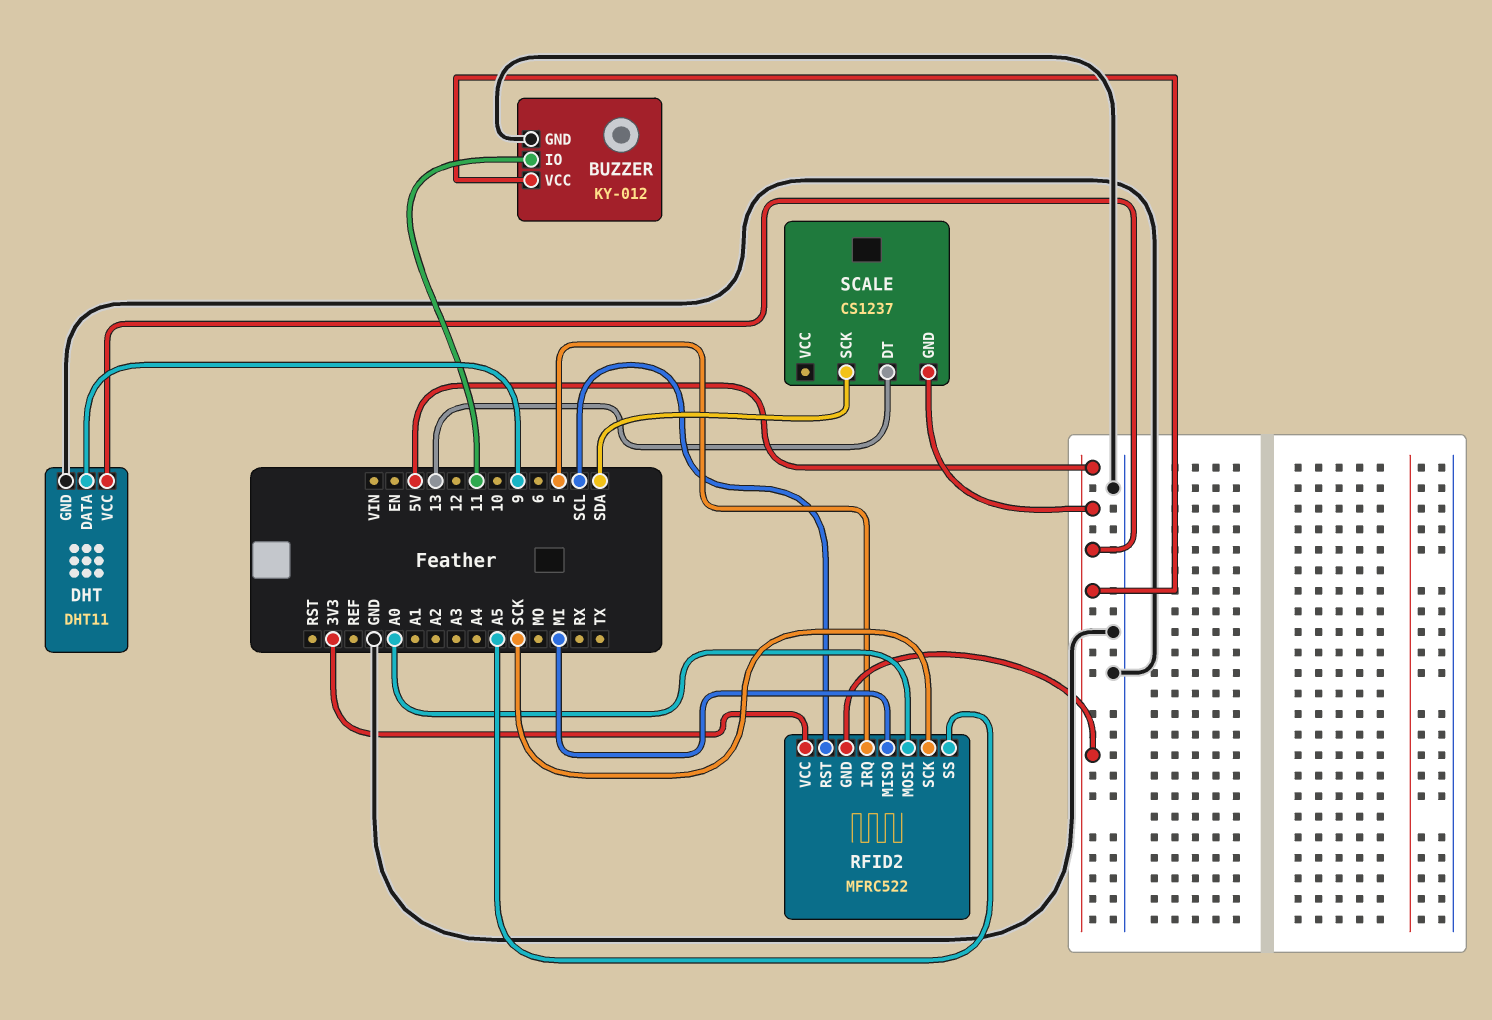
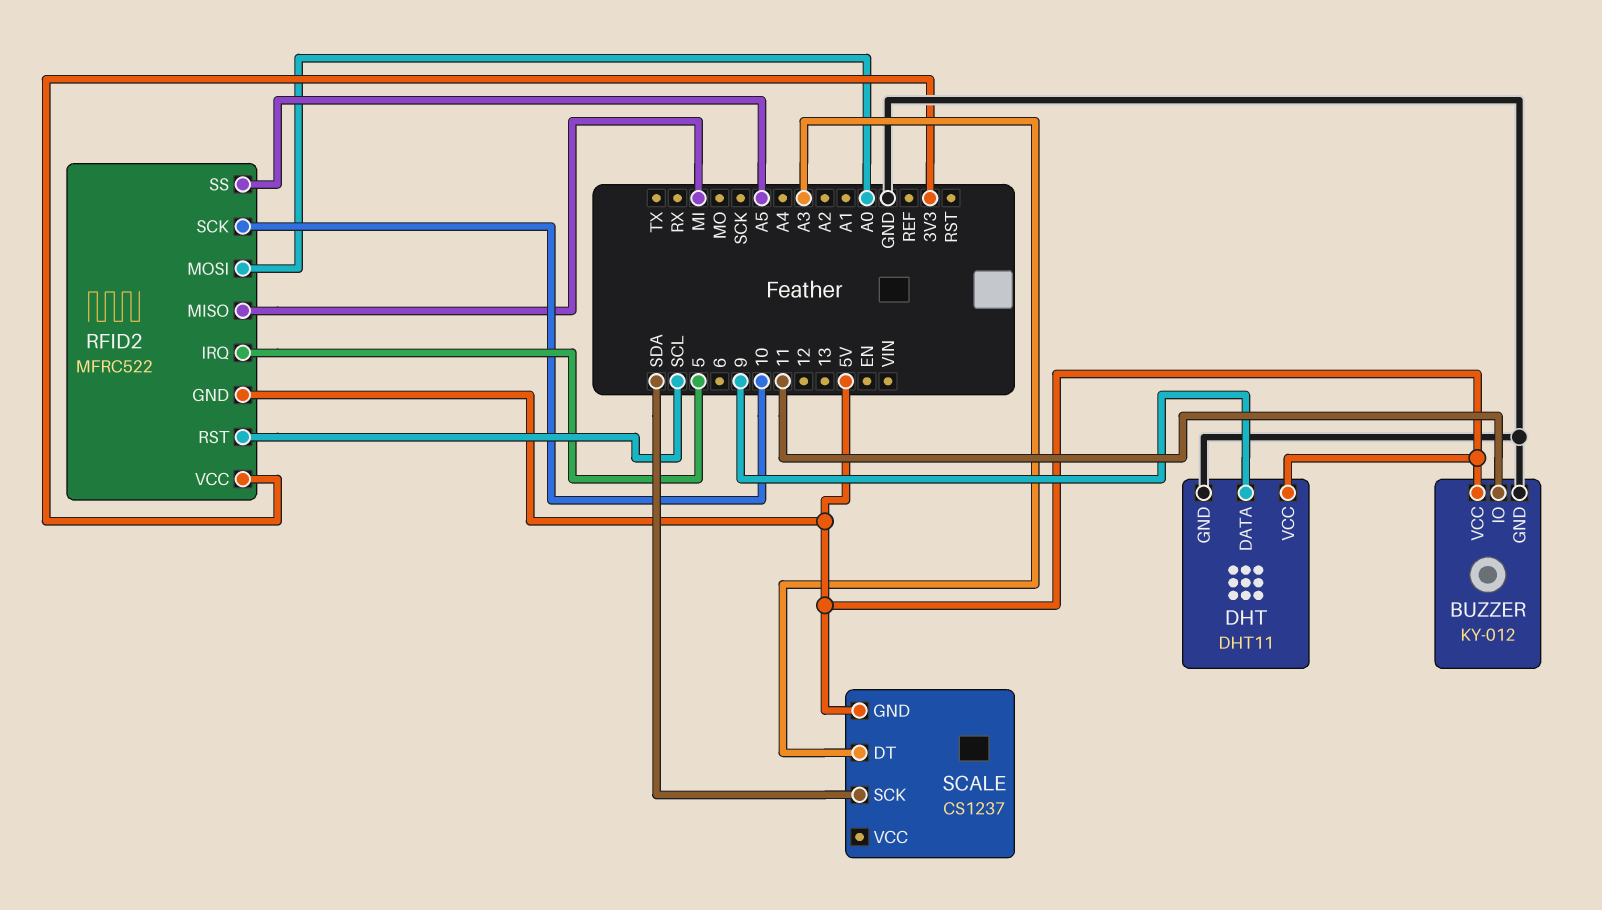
RFID2 pin SCK: SCK -> 10
SCALE pin DT: 13 -> A3

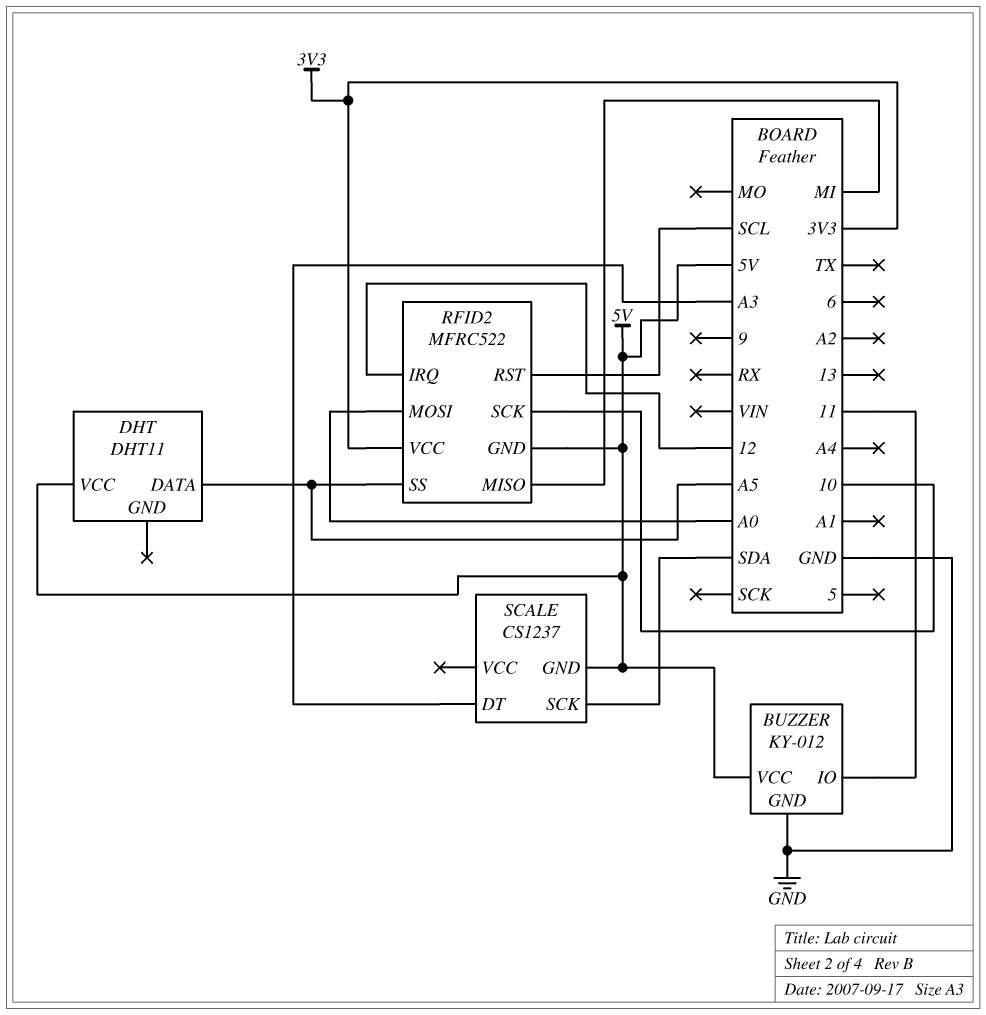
DHT pin DATA: 9 -> A5
DHT pin GND: GND -> none
RFID2 pin IRQ: 5 -> 12

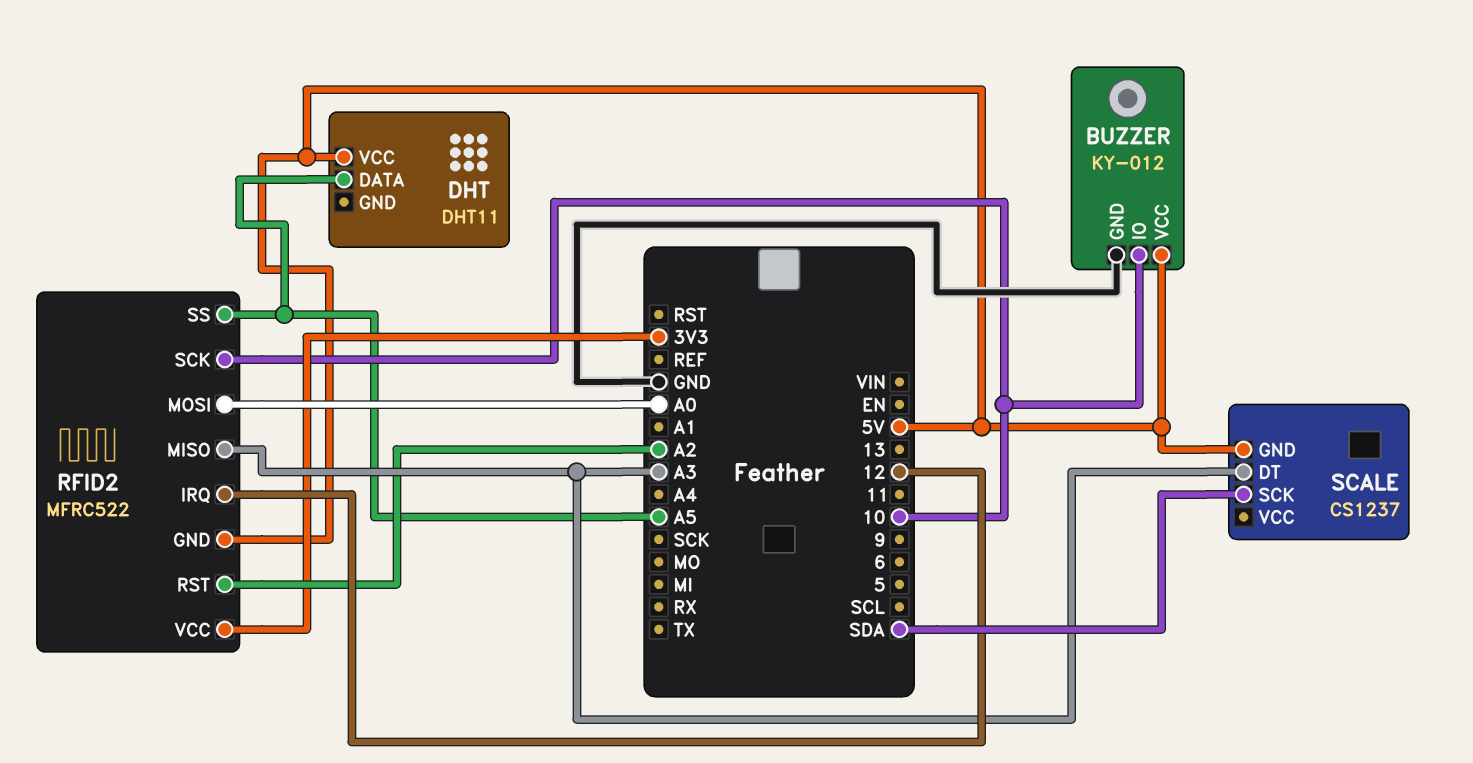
BUZZER pin IO: 11 -> 10
RFID2 pin MISO: MI -> A3
RFID2 pin RST: SCL -> A2

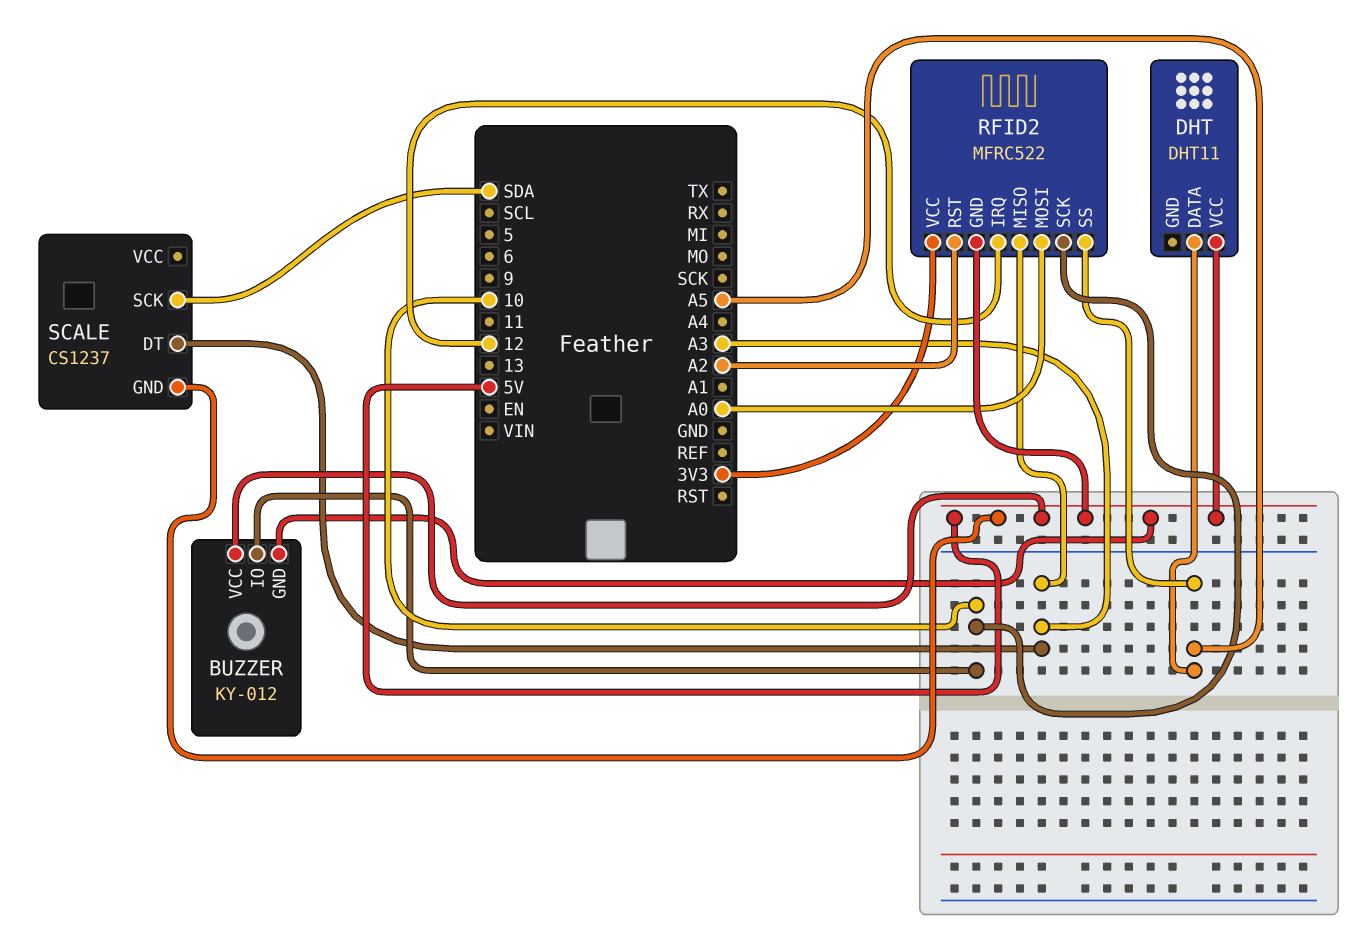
BUZZER pin GND: GND -> 5V

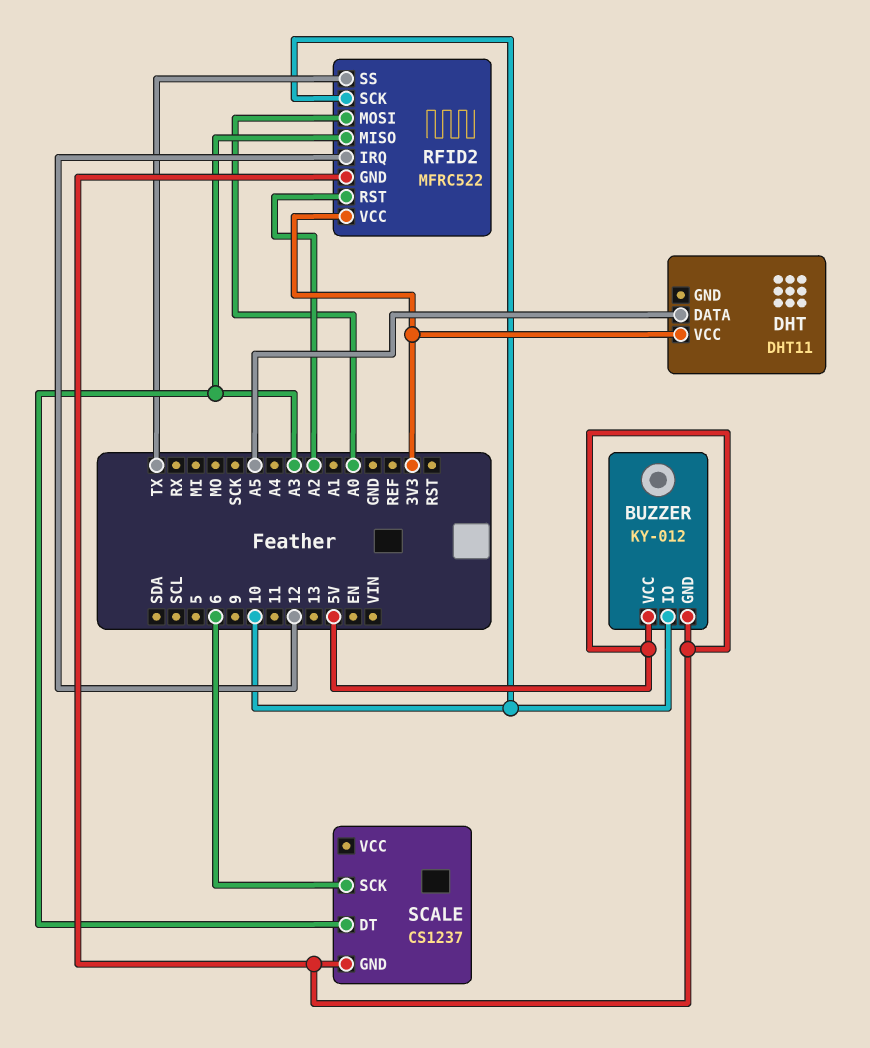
DHT pin VCC: 5V -> 3V3
RFID2 pin SS: A5 -> TX
SCALE pin SCK: SDA -> 6

